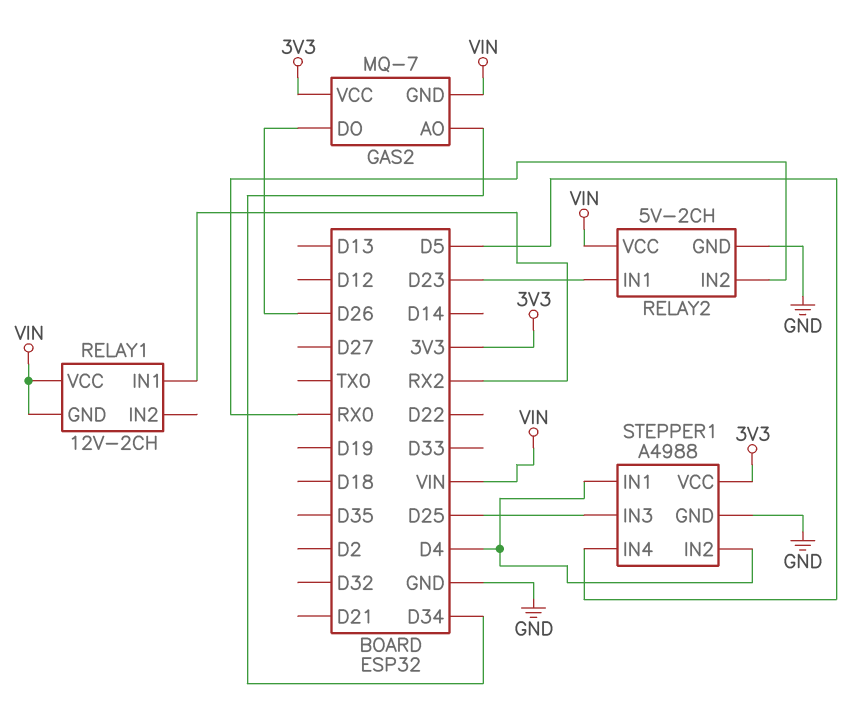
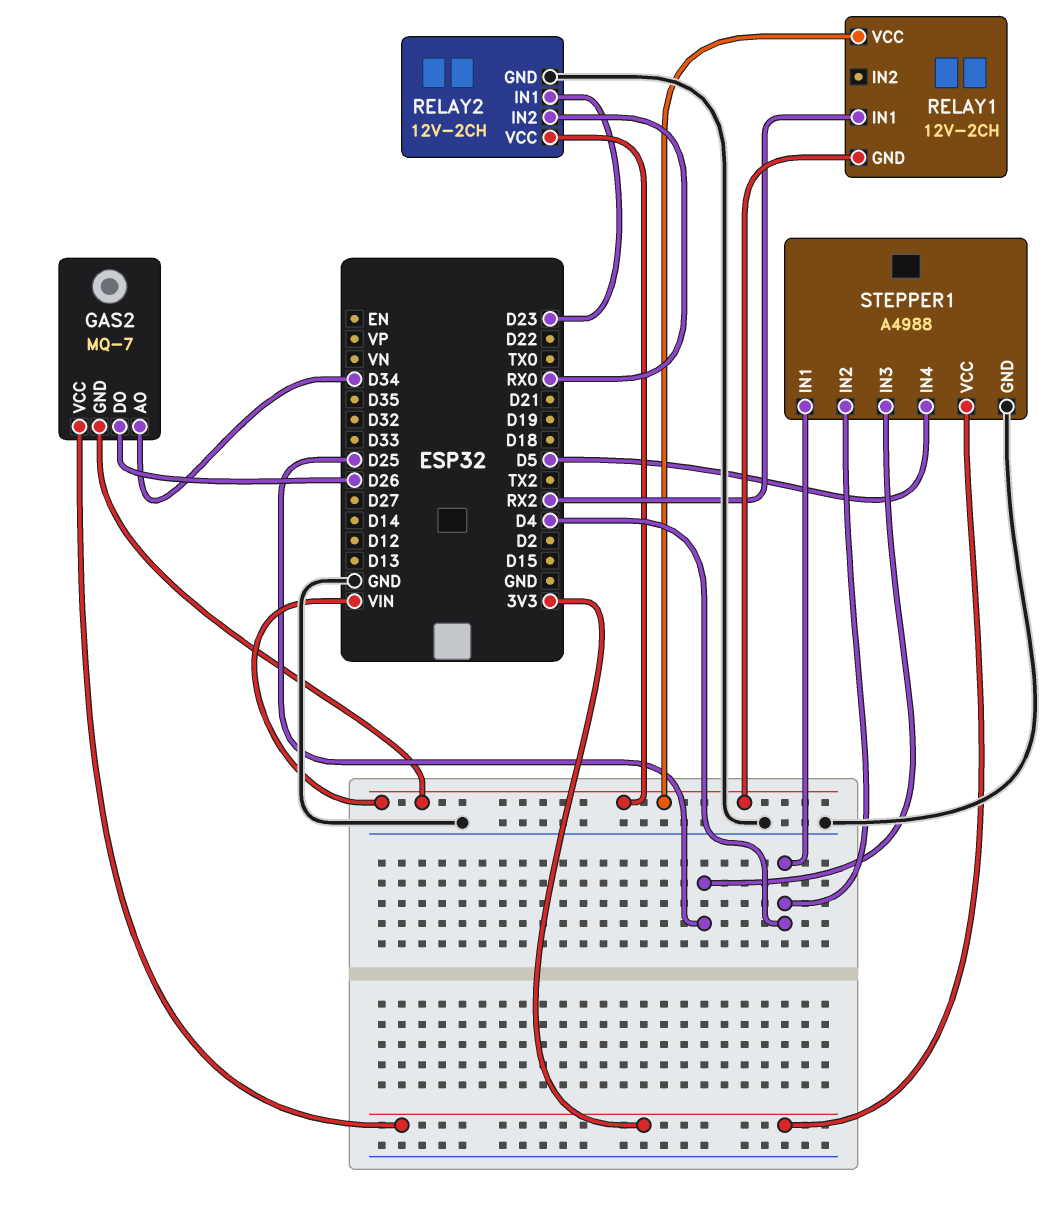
RELAY2: 5V-2CH -> 12V-2CH

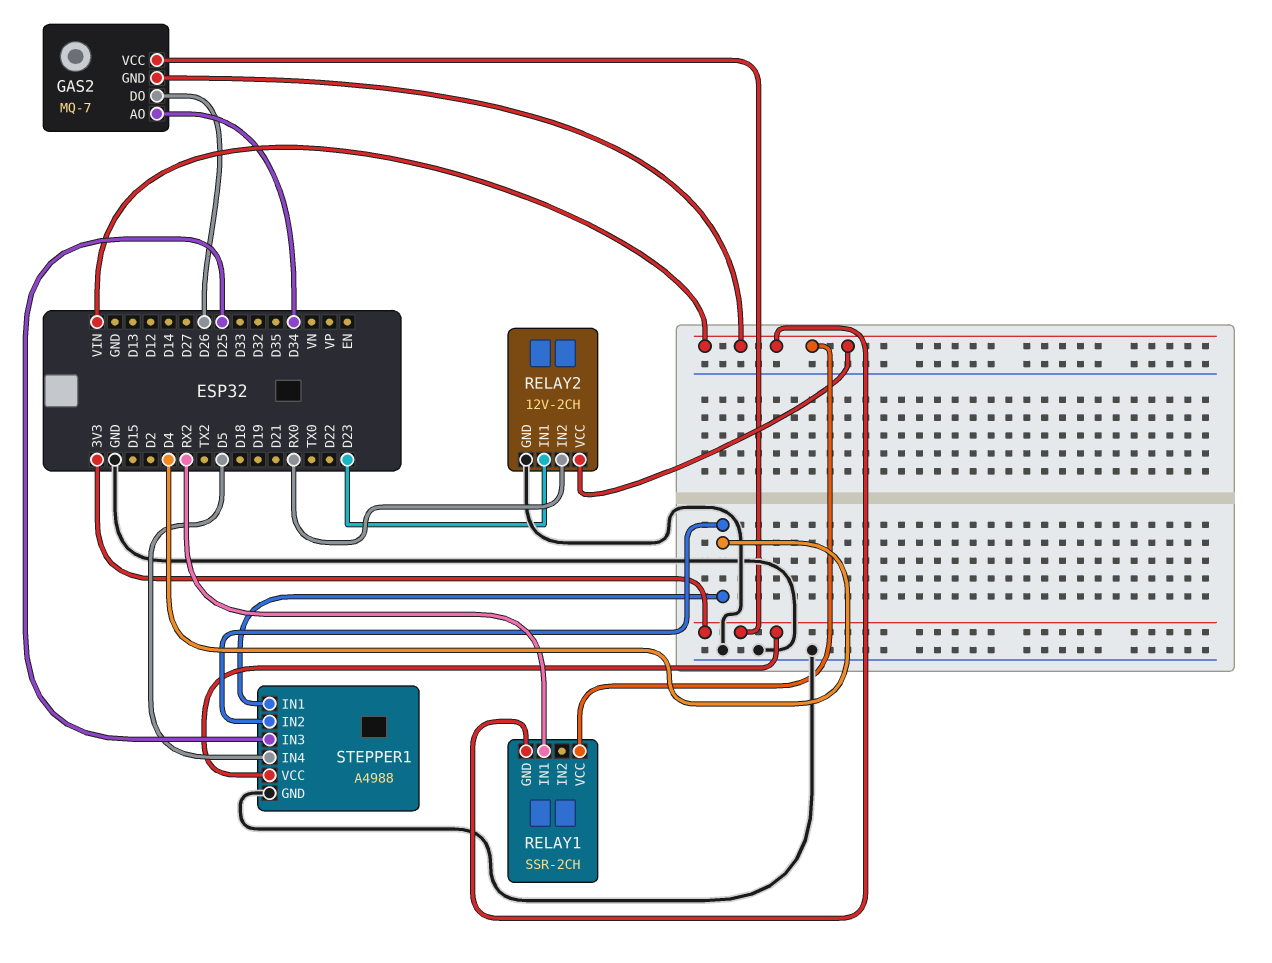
RELAY1: 12V-2CH -> SSR-2CH

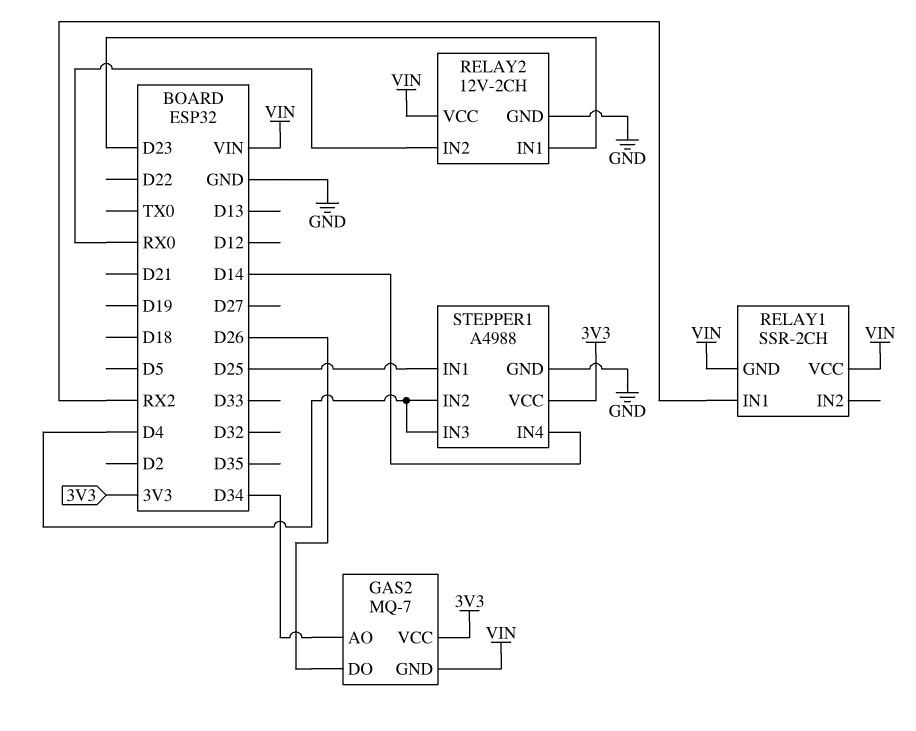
STEPPER1 pin IN1: D4 -> D25
STEPPER1 pin IN3: D25 -> D4
STEPPER1 pin IN4: D5 -> D14

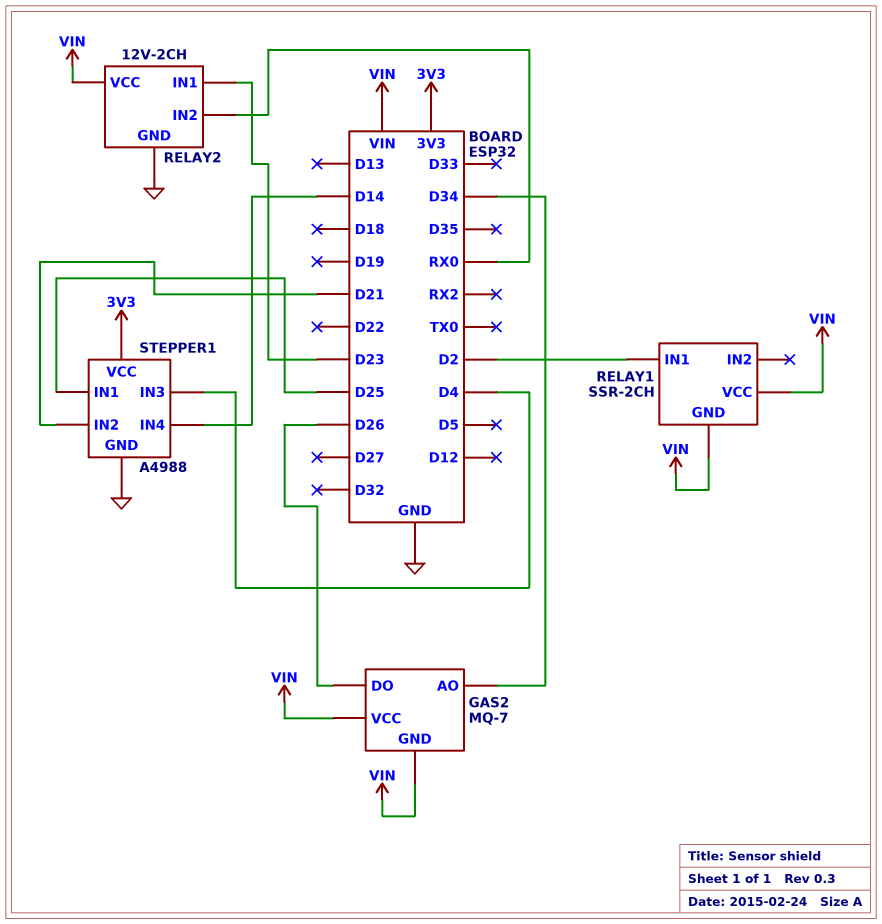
GAS2 pin VCC: 3V3 -> VIN
RELAY1 pin IN1: RX2 -> D2
STEPPER1 pin IN2: D4 -> D21

